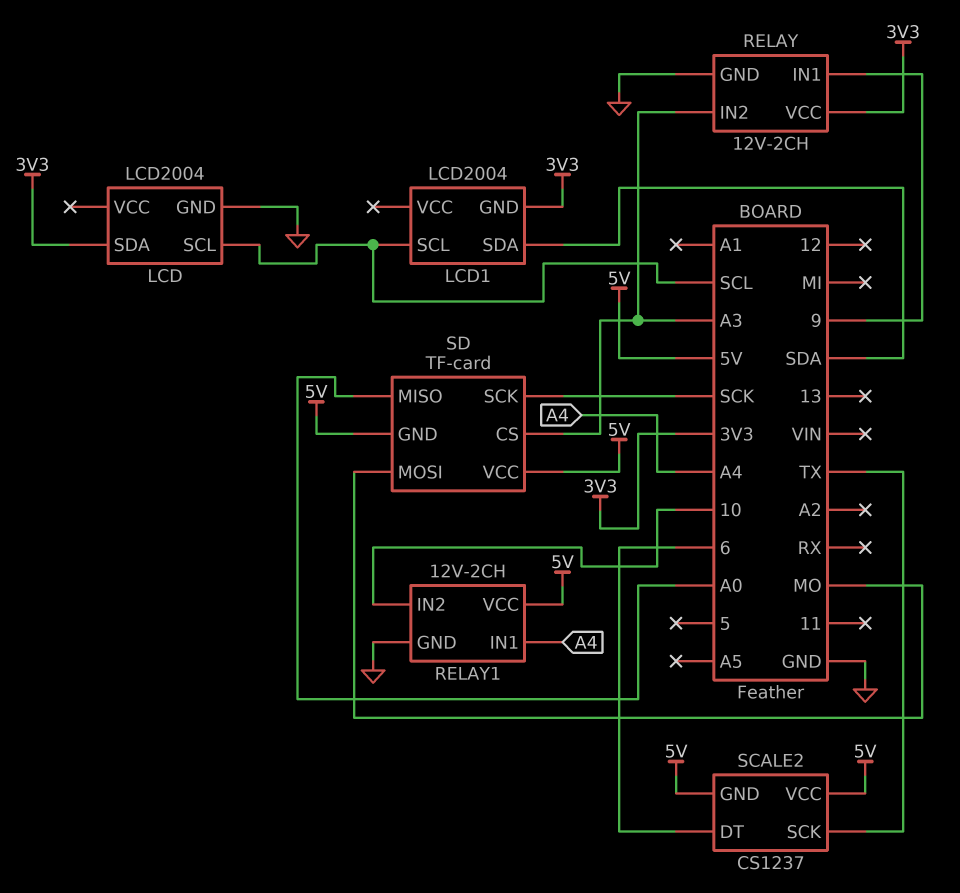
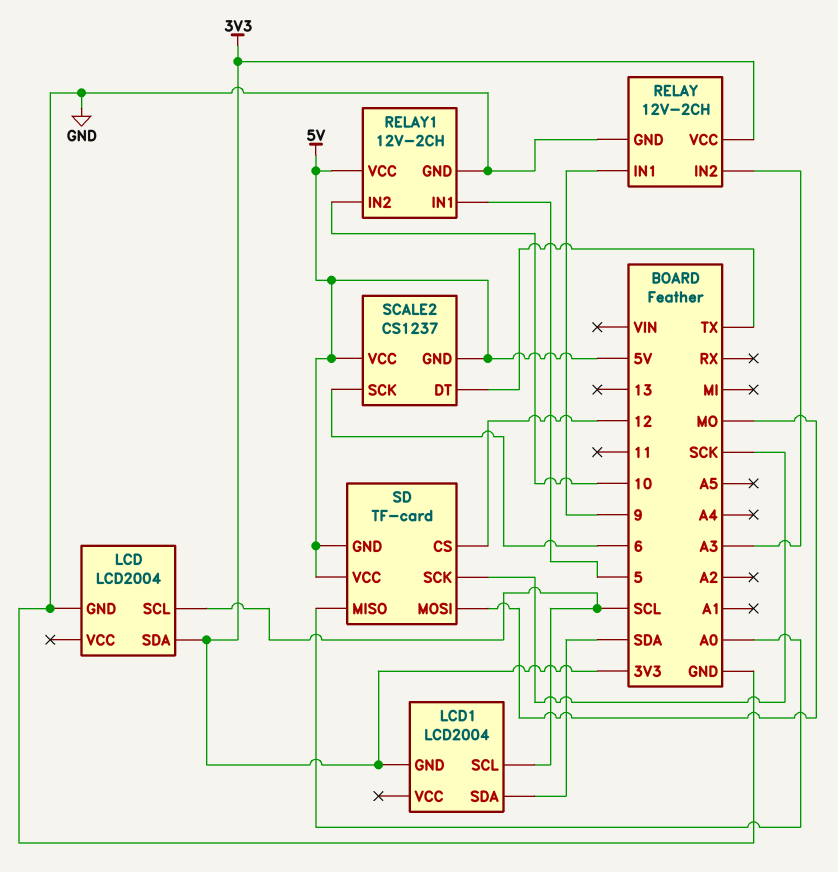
RELAY1 pin IN1: A4 -> 5
SCALE2 pin DT: 6 -> TX
SCALE2 pin SCK: TX -> 6
SD pin CS: A3 -> 12

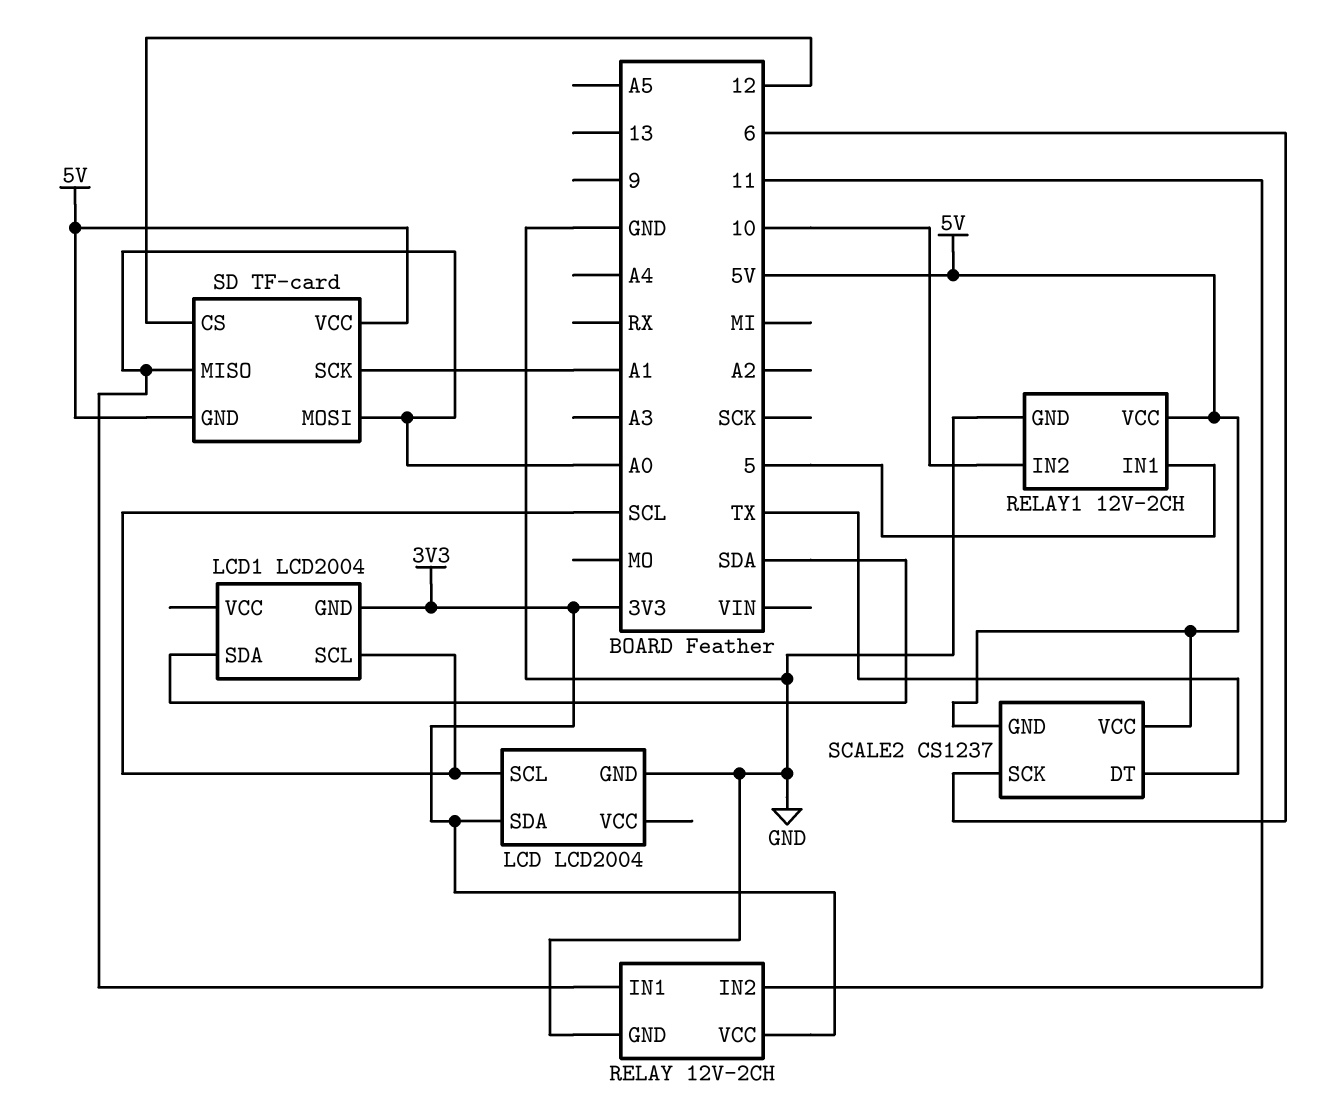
RELAY pin IN1: 9 -> A0
RELAY pin IN2: A3 -> 11
SD pin MOSI: MO -> A0
SD pin SCK: SCK -> A1

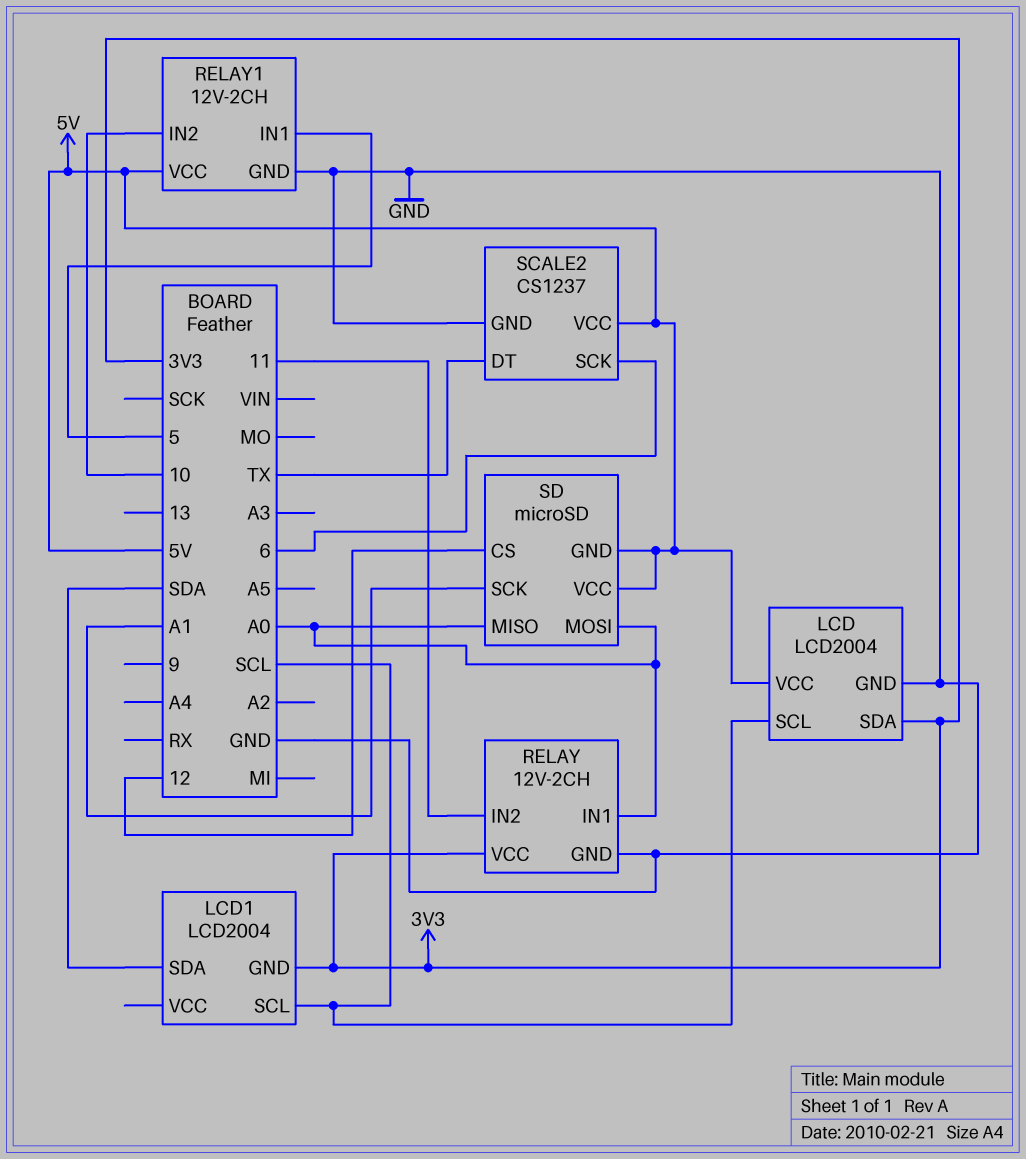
LCD pin VCC: none -> 5V
SCALE2 pin GND: 5V -> GND
SD: TF-card -> microSD

